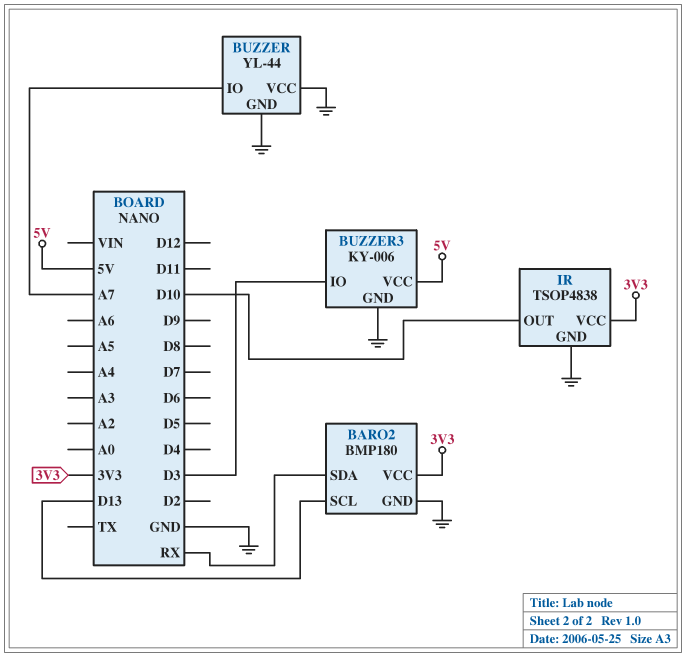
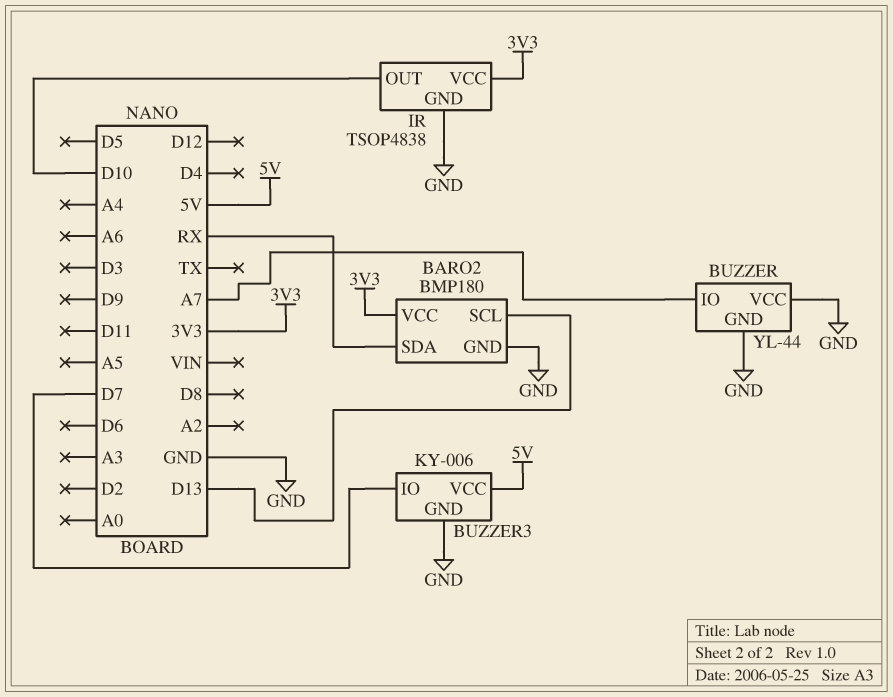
BUZZER3 pin IO: D3 -> D7

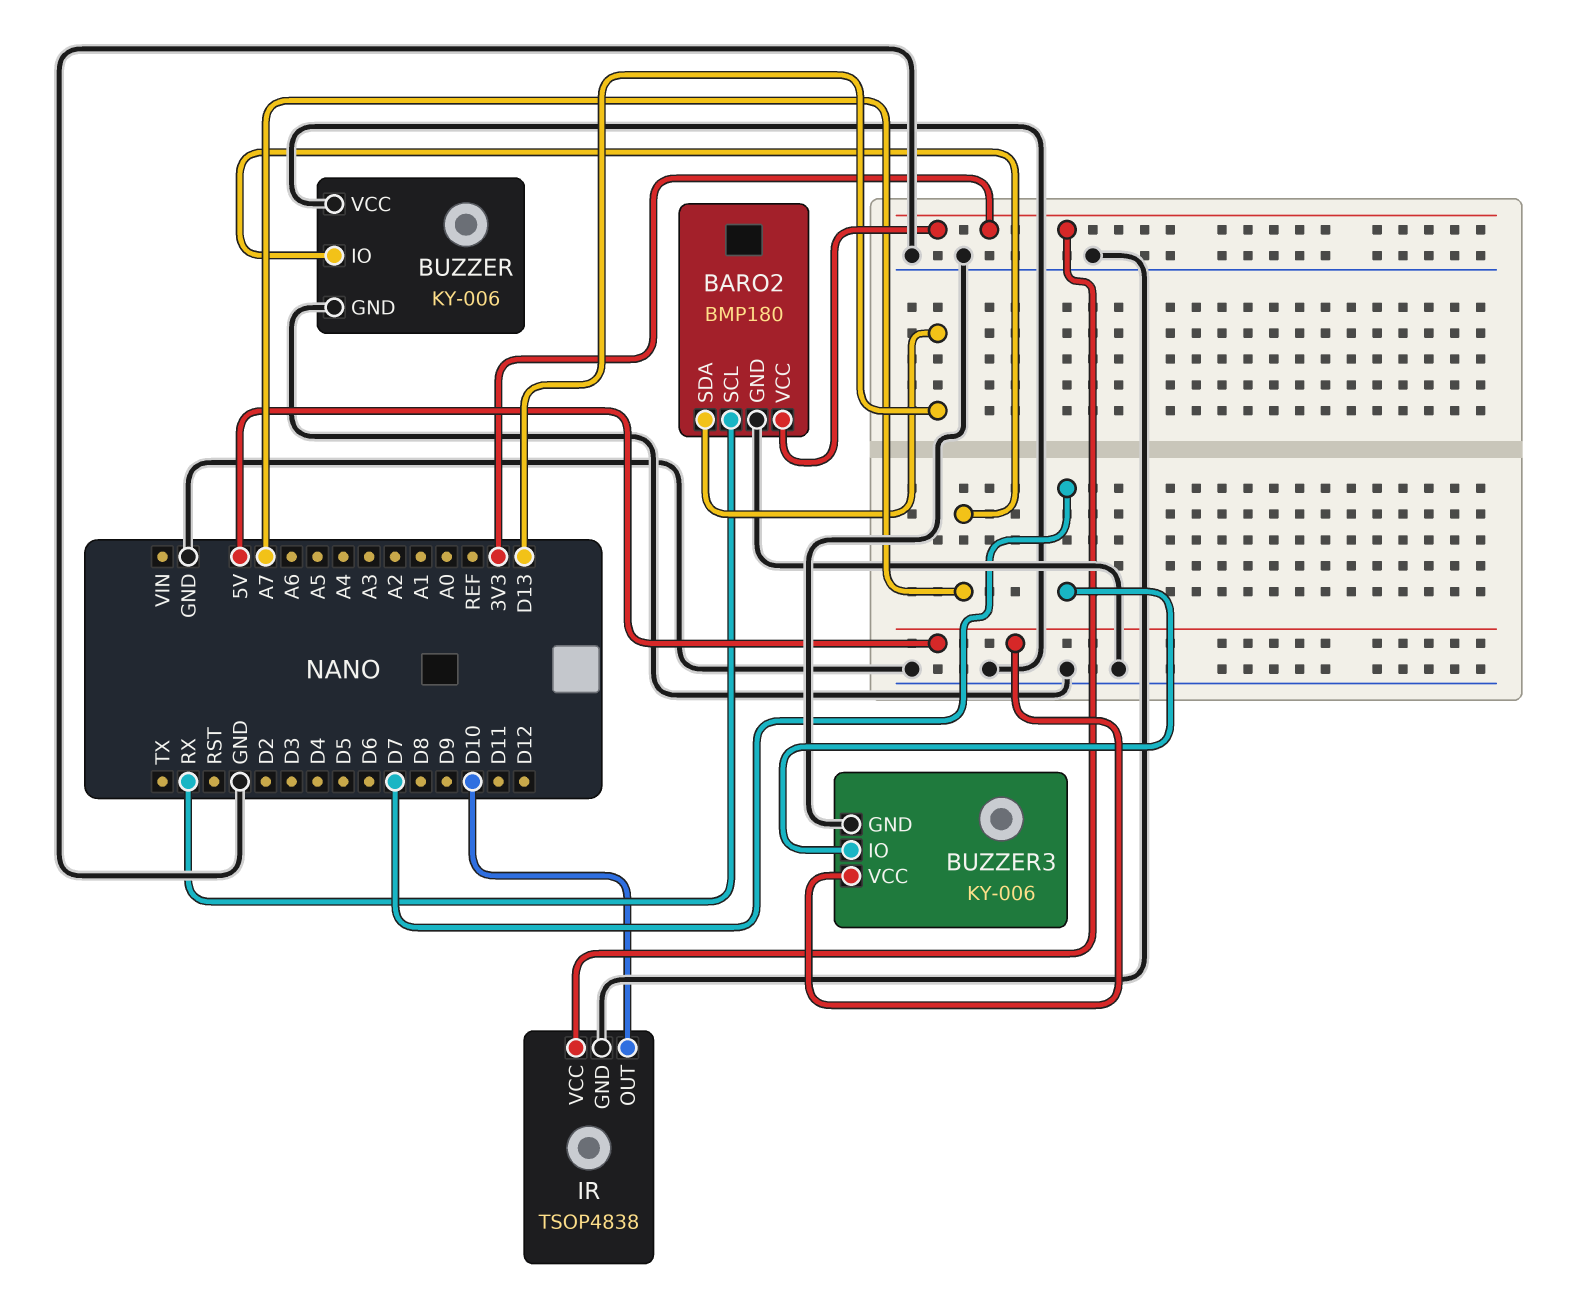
BARO2 pin SCL: D13 -> RX
BARO2 pin SDA: RX -> D13
BUZZER: YL-44 -> KY-006

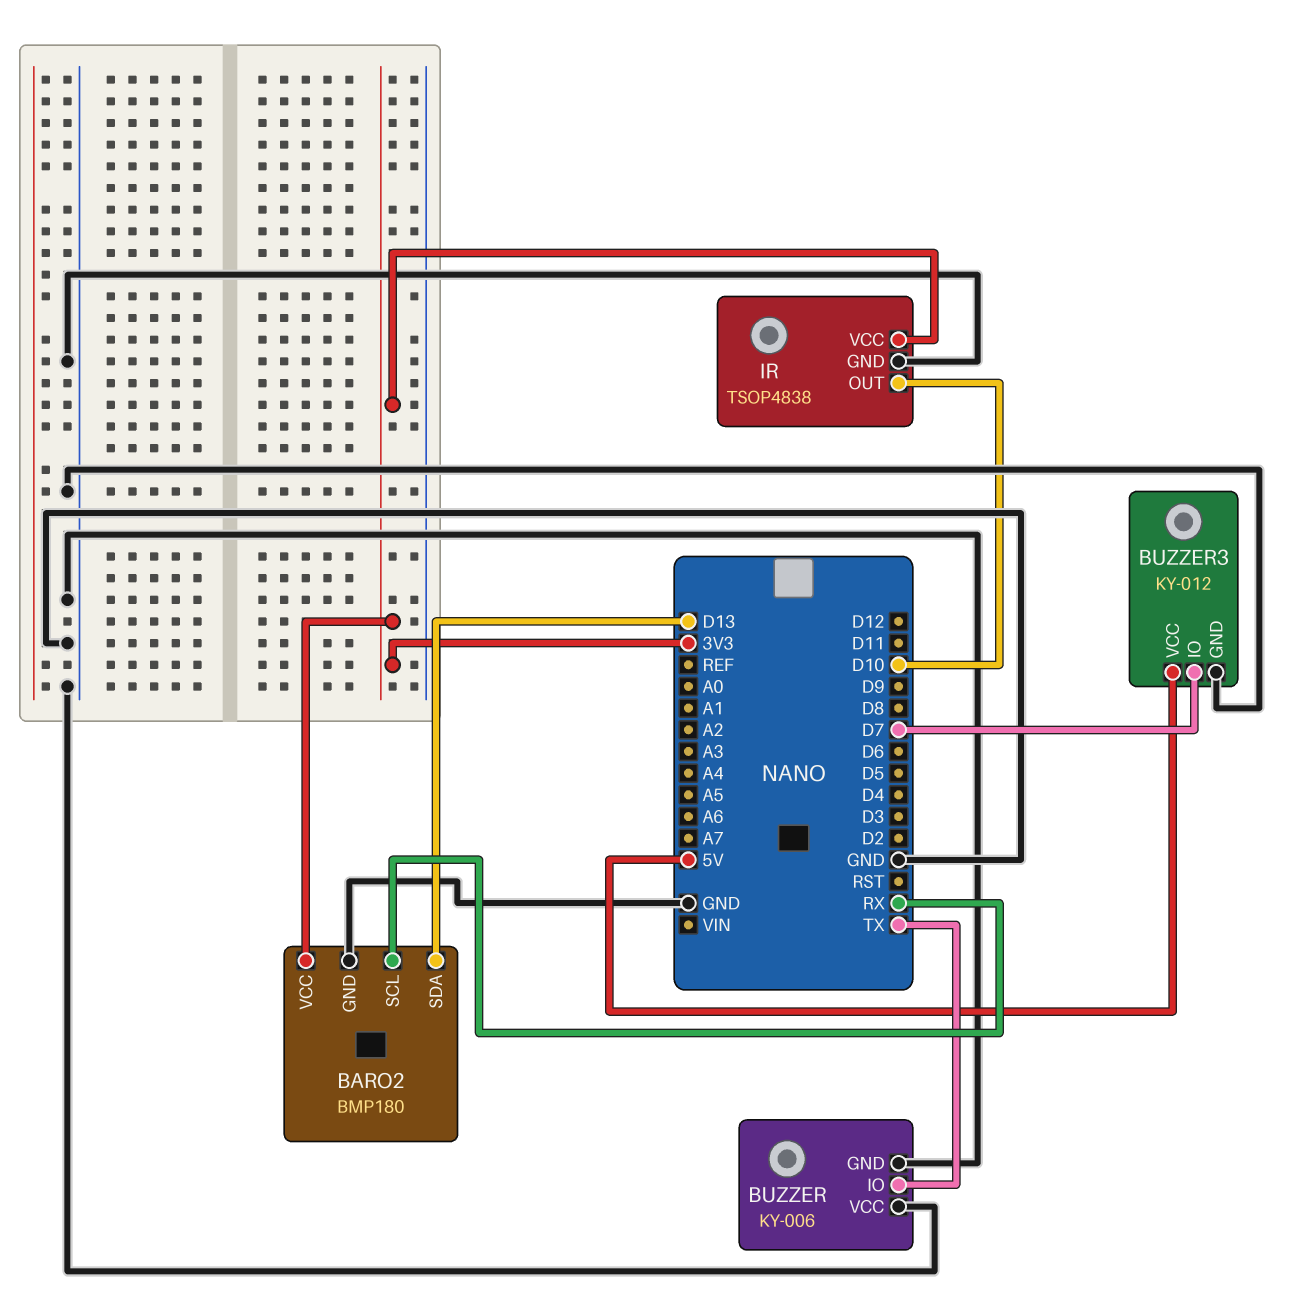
BUZZER pin IO: A7 -> TX
BUZZER3: KY-006 -> KY-012

